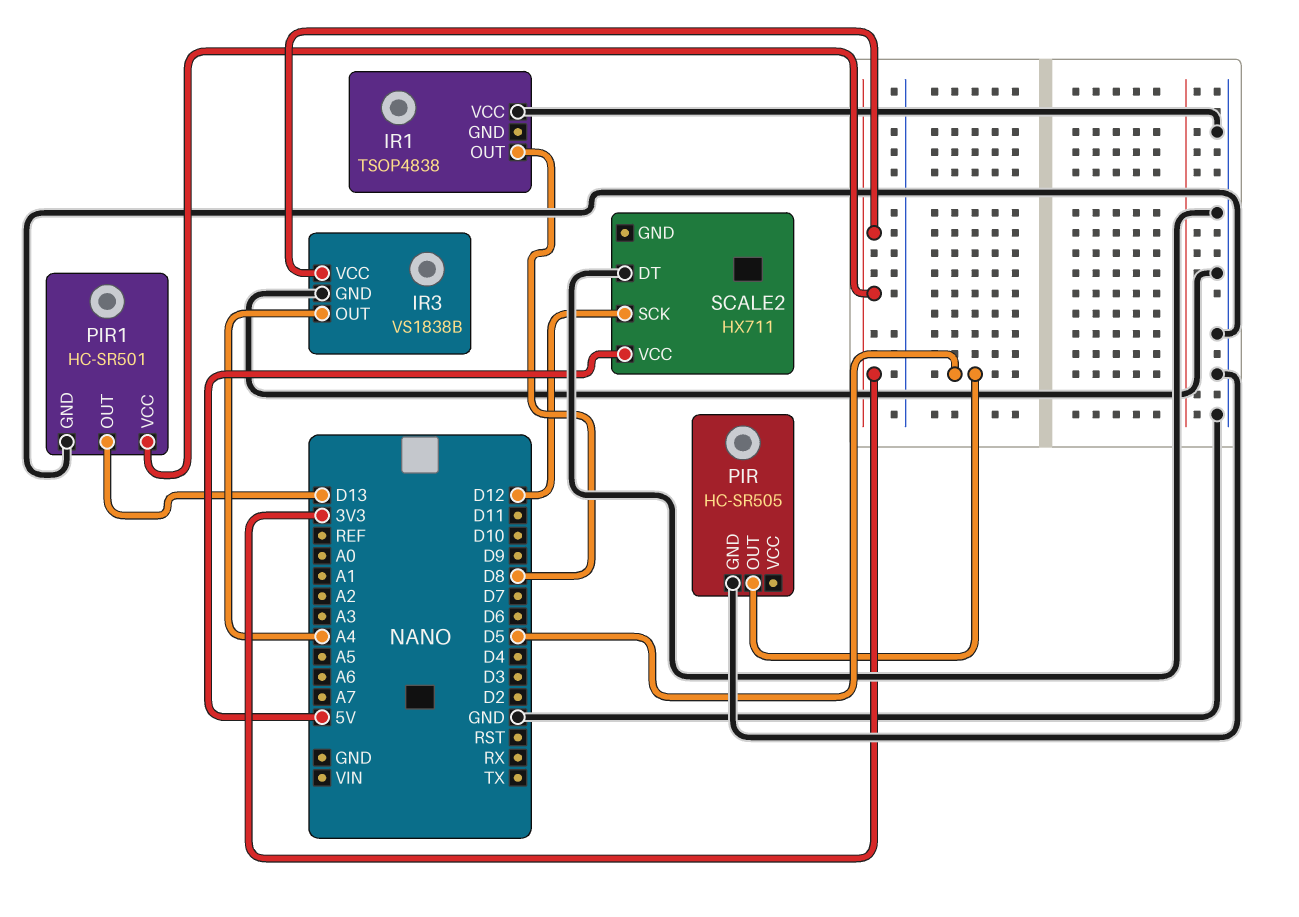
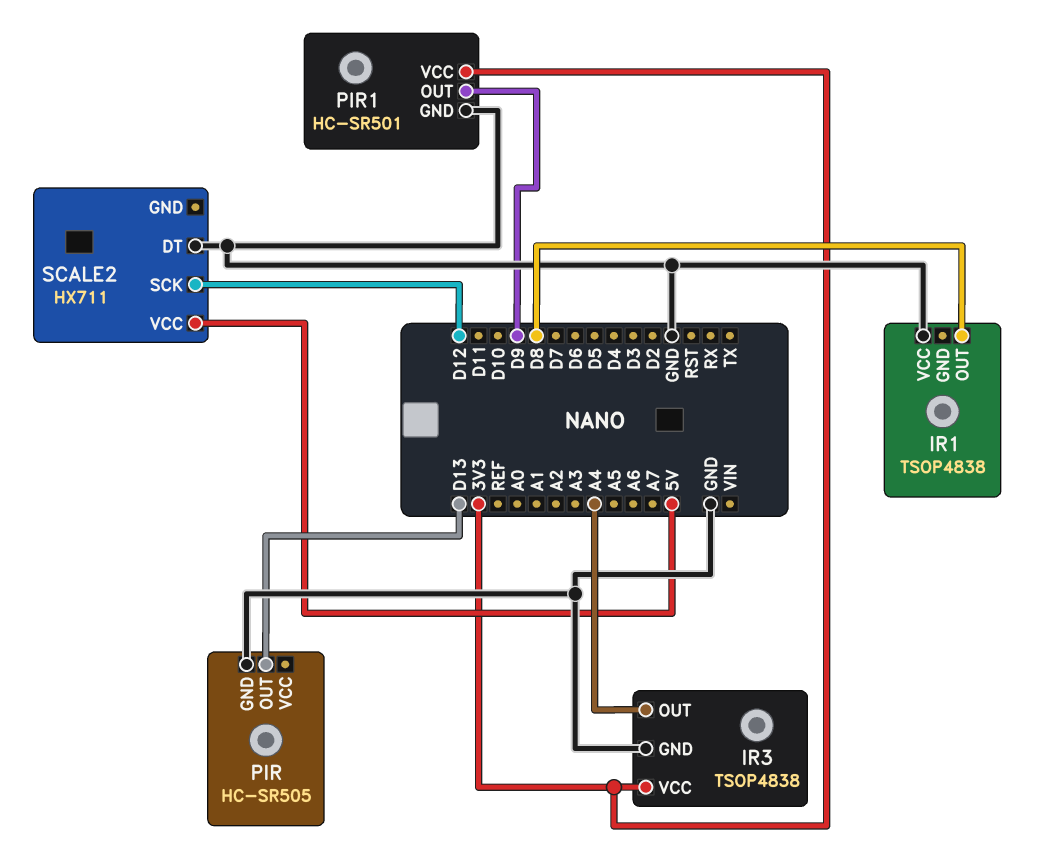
IR3: VS1838B -> TSOP4838
PIR pin OUT: D5 -> D13
PIR1 pin OUT: D13 -> D9

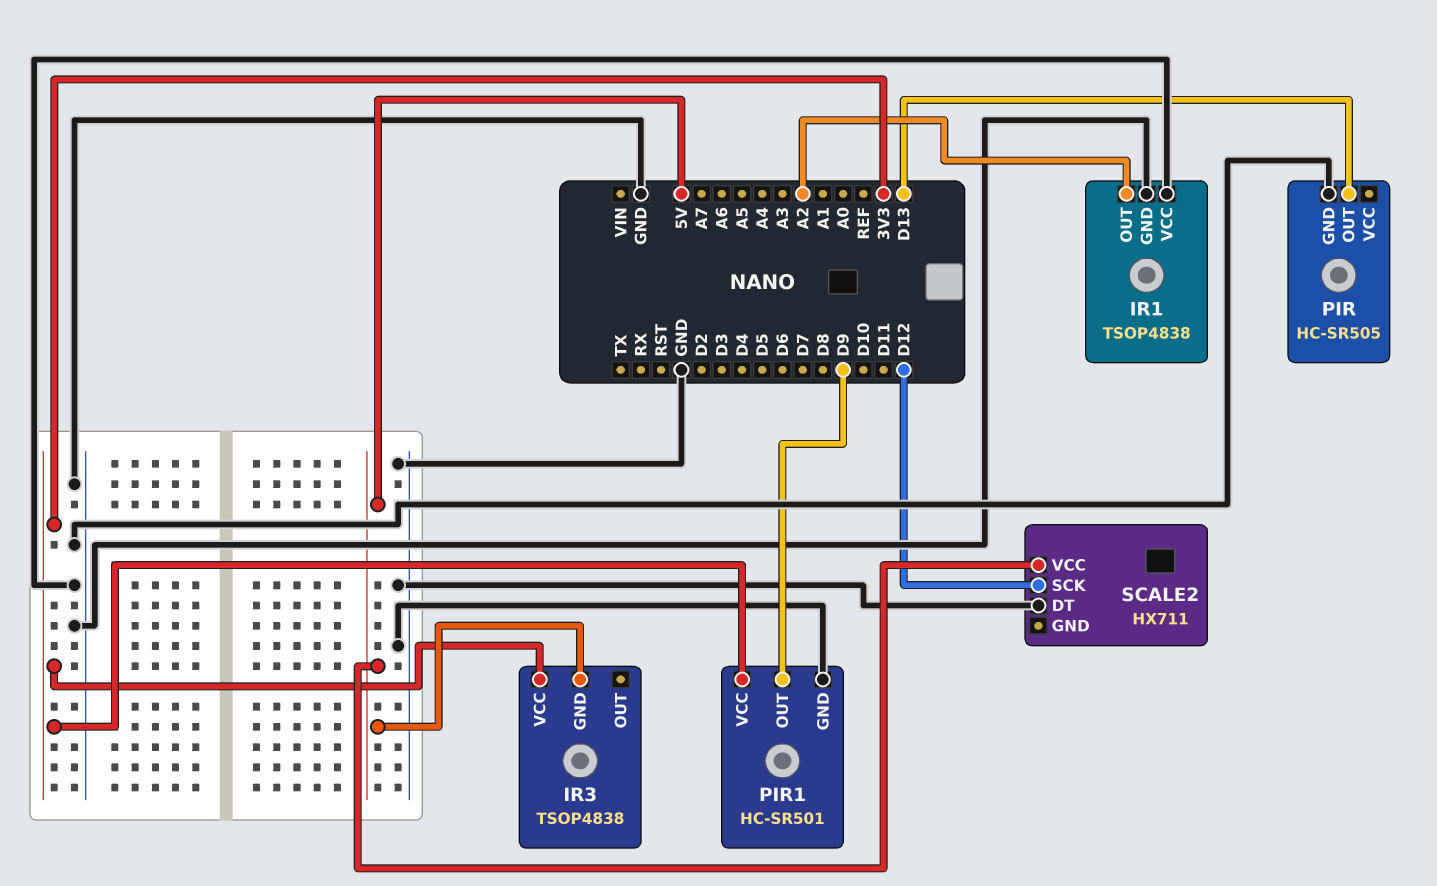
IR1 pin GND: none -> GND
IR1 pin OUT: D8 -> A2
IR3 pin GND: GND -> 5V
IR3 pin OUT: A4 -> none

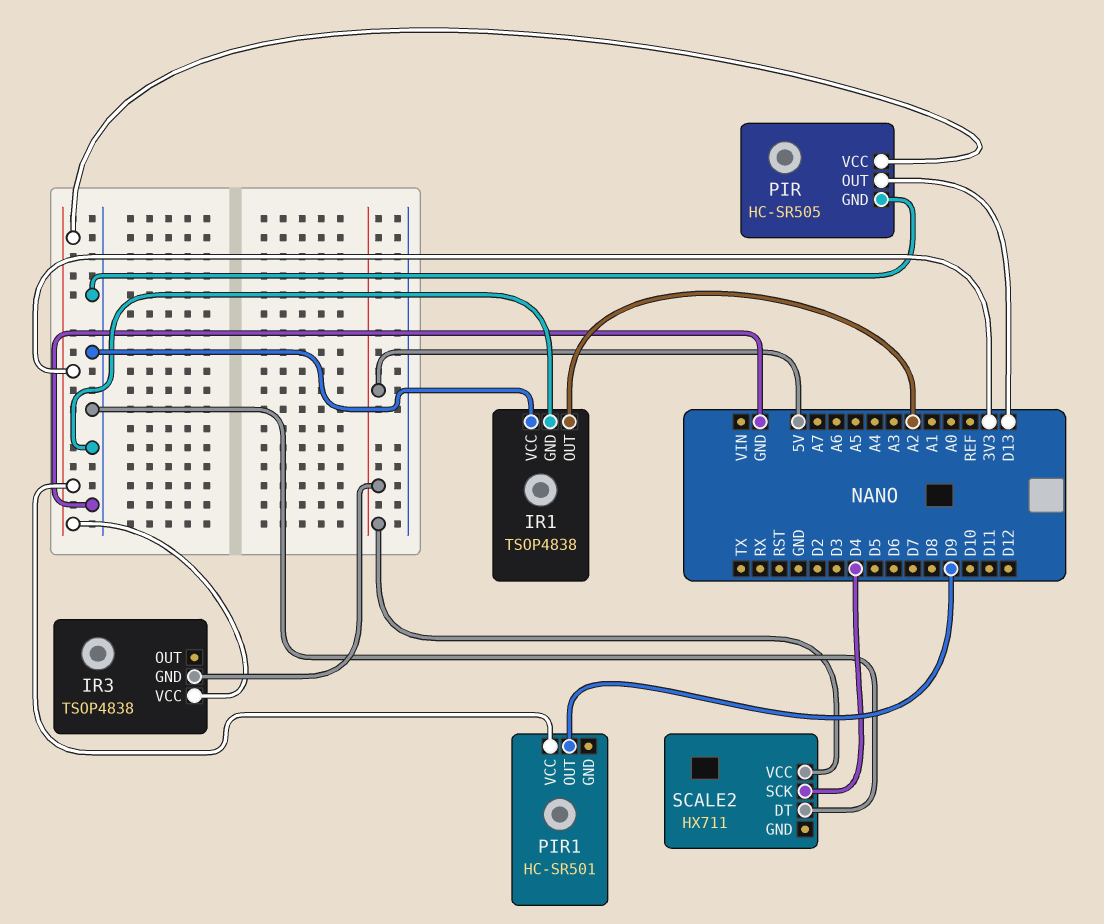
PIR pin VCC: none -> 3V3
PIR1 pin GND: GND -> none
SCALE2 pin SCK: D12 -> D4

